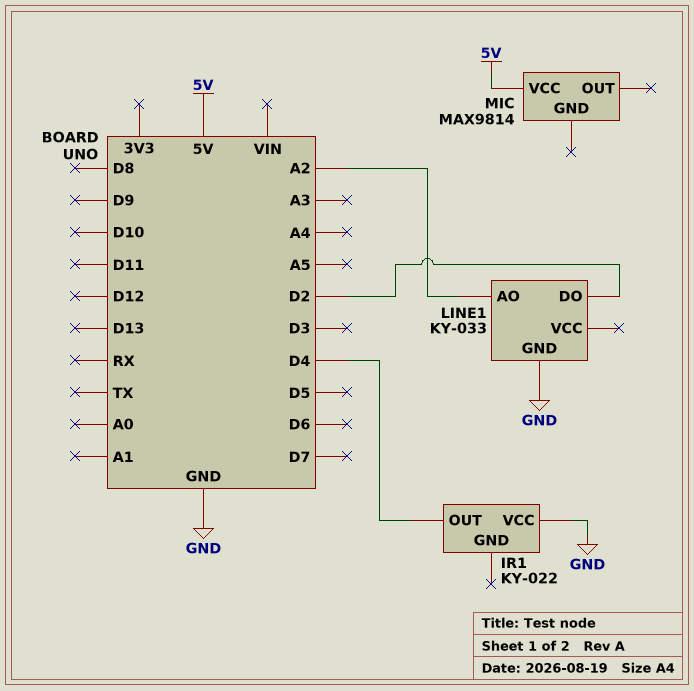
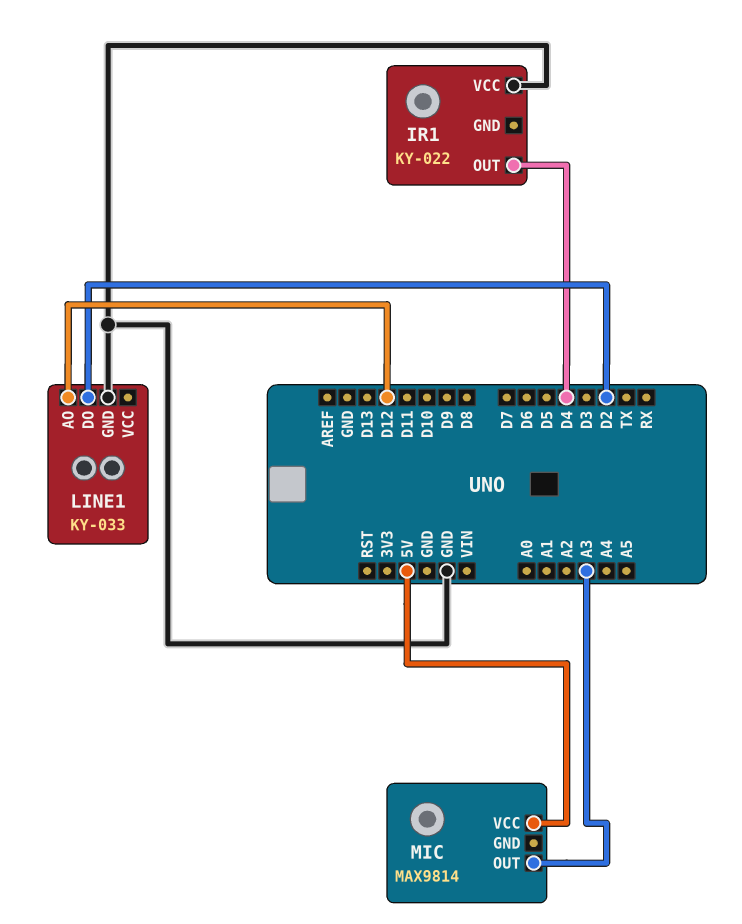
LINE1 pin AO: A2 -> D12
MIC pin OUT: none -> A3

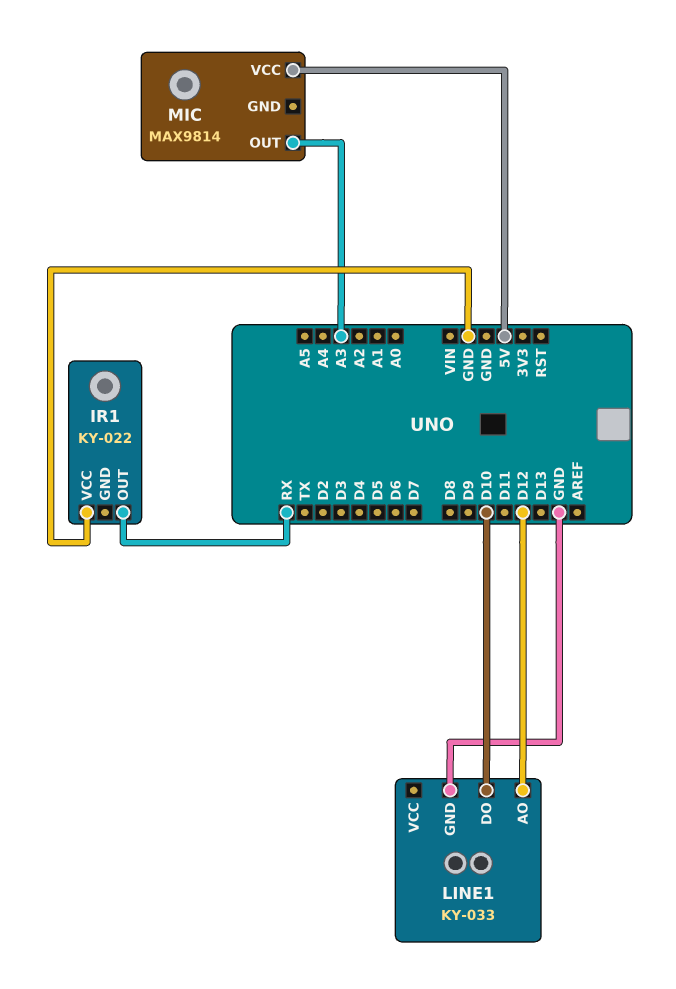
IR1 pin OUT: D4 -> RX
LINE1 pin DO: D2 -> D10

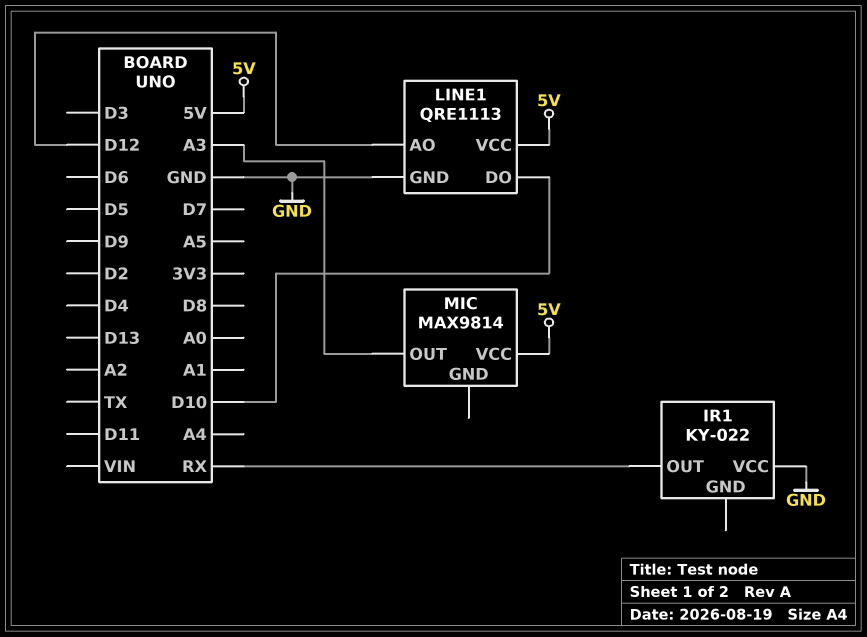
LINE1: KY-033 -> QRE1113
LINE1 pin VCC: none -> 5V

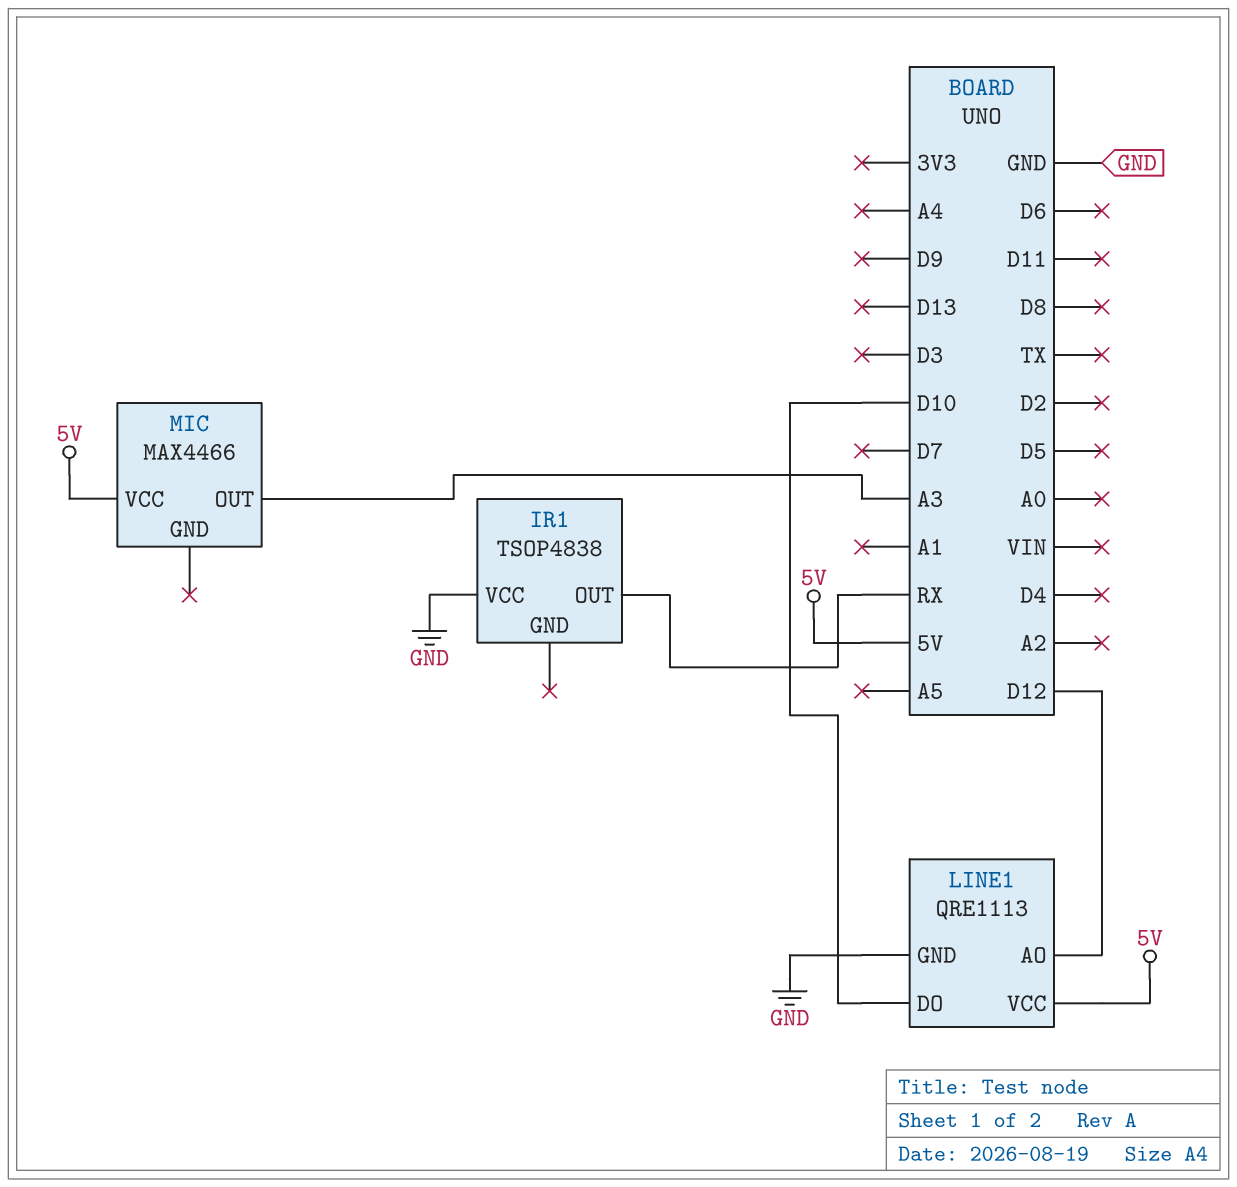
IR1: KY-022 -> TSOP4838
MIC: MAX9814 -> MAX4466

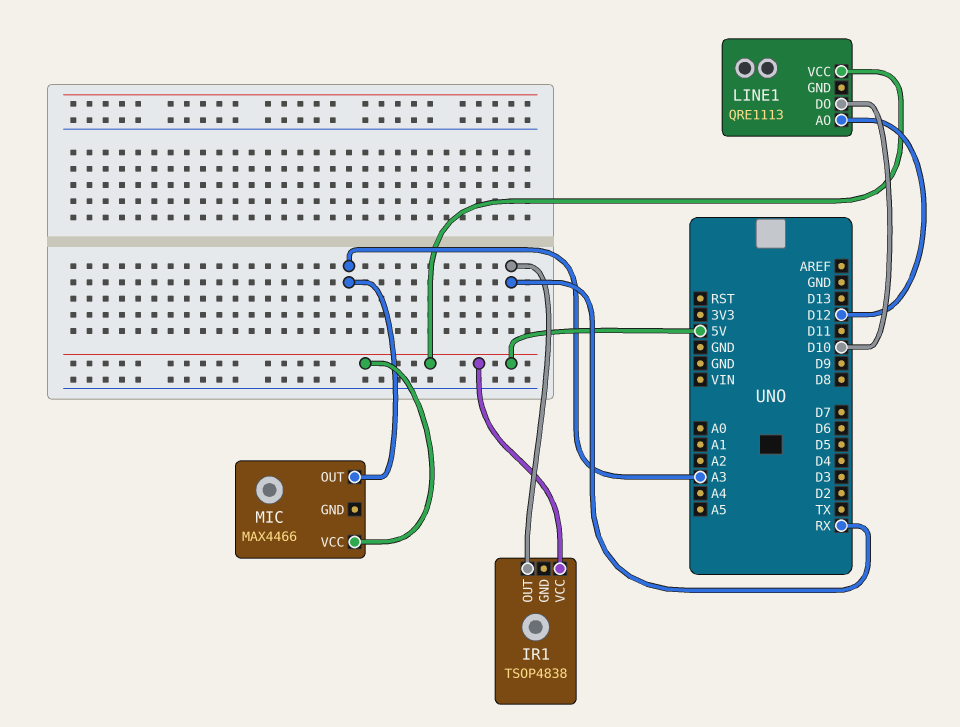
IR1 pin VCC: GND -> 5V
LINE1 pin GND: GND -> none

